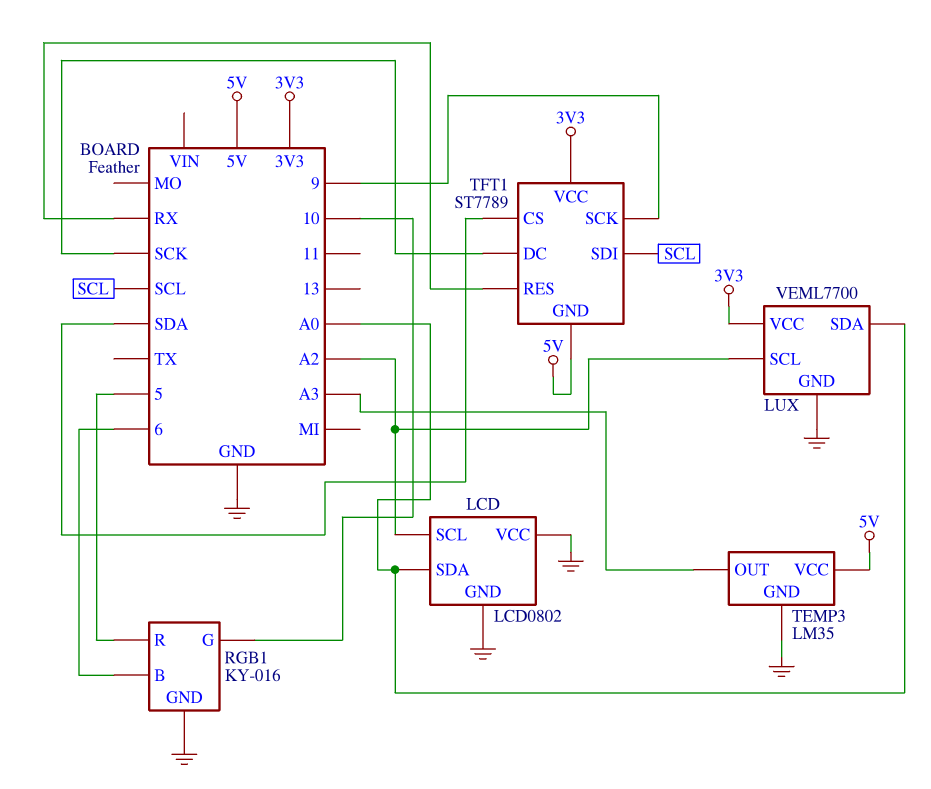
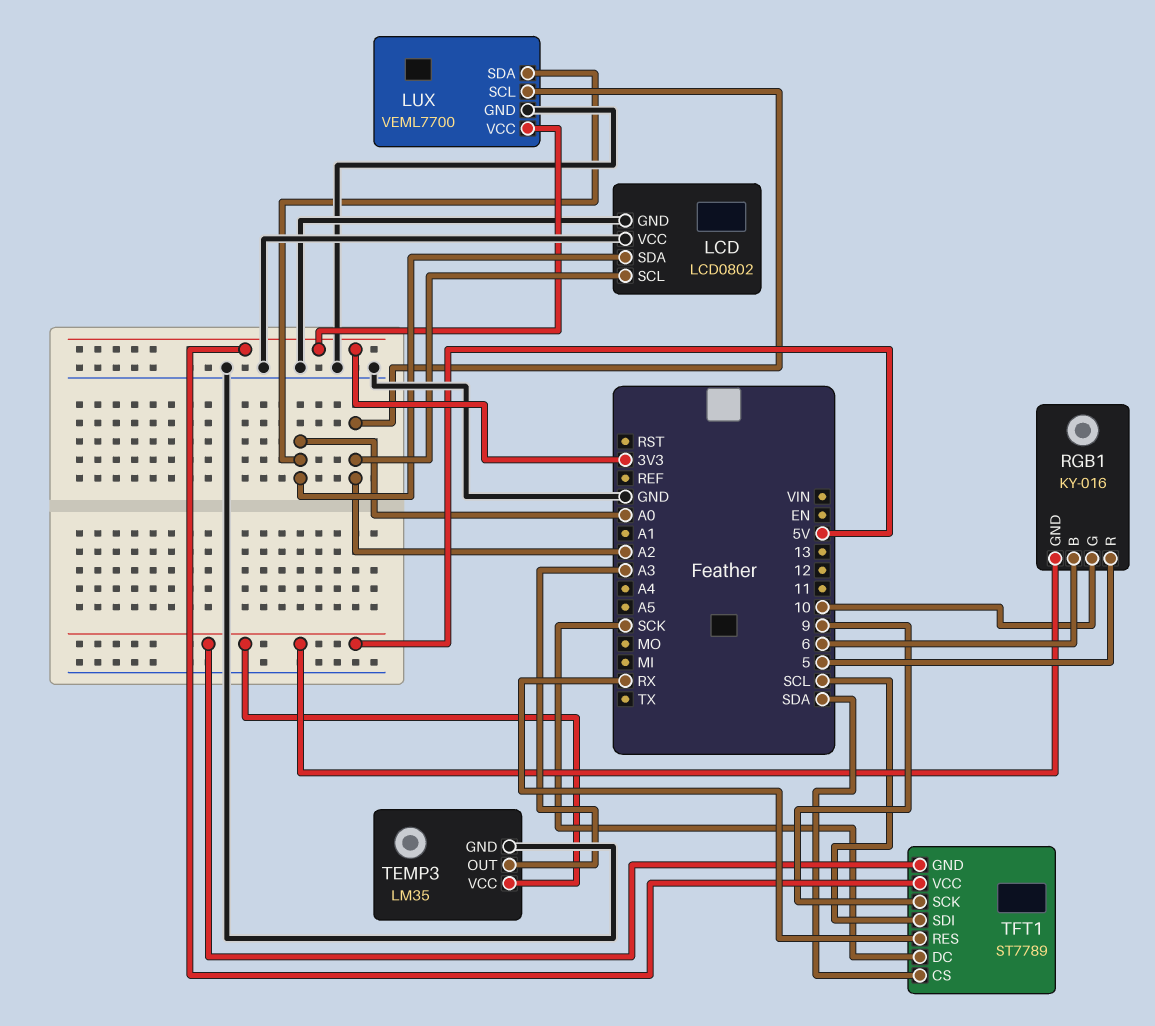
RGB1 pin GND: GND -> 5V

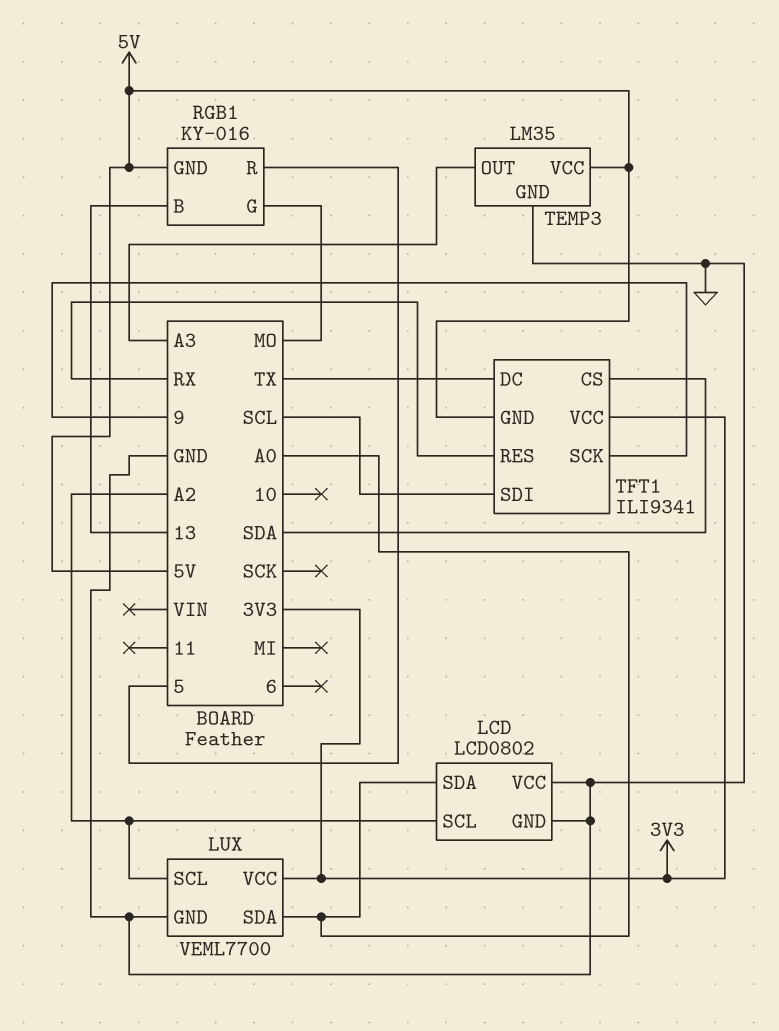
RGB1 pin B: 6 -> 13
RGB1 pin G: 10 -> MO
TFT1: ST7789 -> ILI9341
TFT1 pin DC: SCK -> TX

